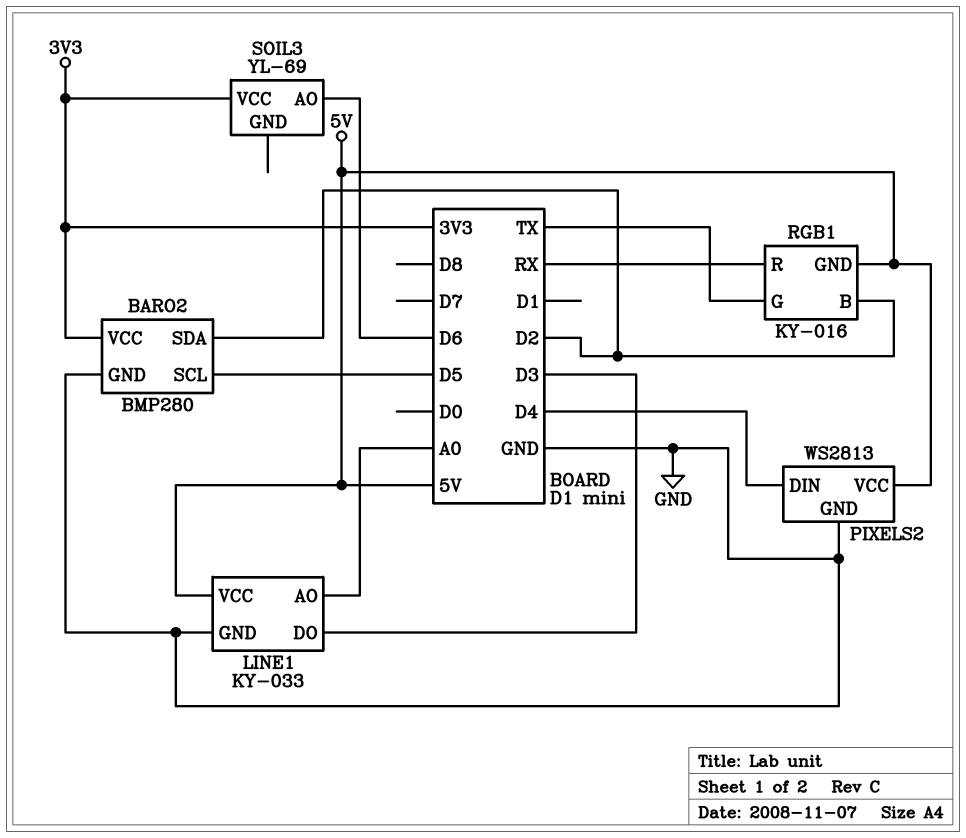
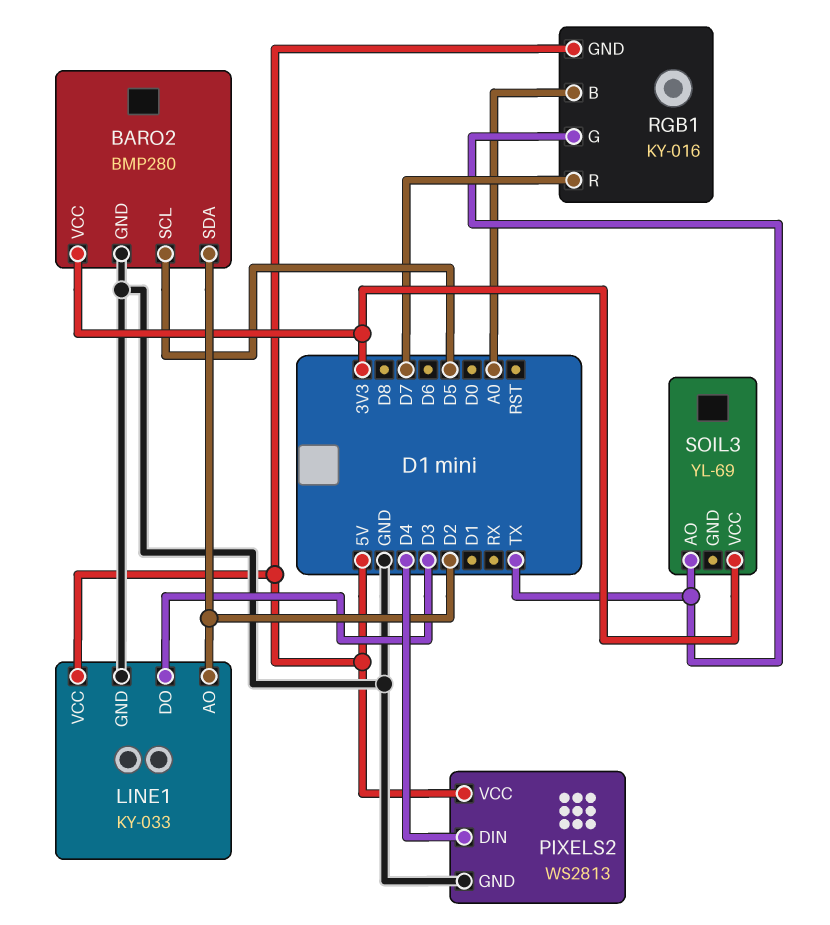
LINE1 pin AO: A0 -> D2
RGB1 pin B: D2 -> A0
RGB1 pin R: RX -> D7
SOIL3 pin AO: D6 -> TX

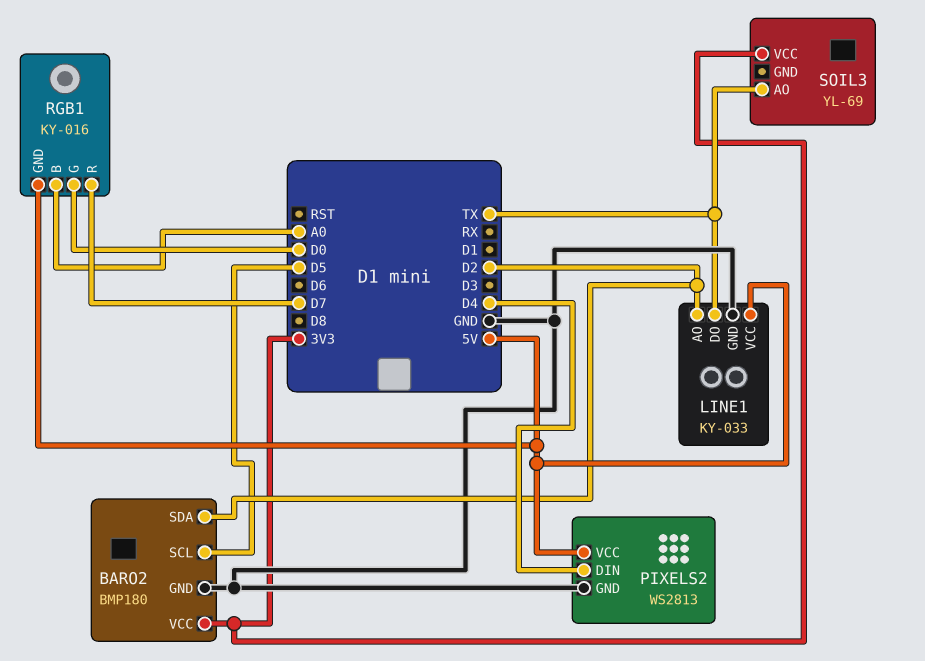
BARO2: BMP280 -> BMP180
LINE1 pin DO: D3 -> TX
RGB1 pin G: TX -> D0

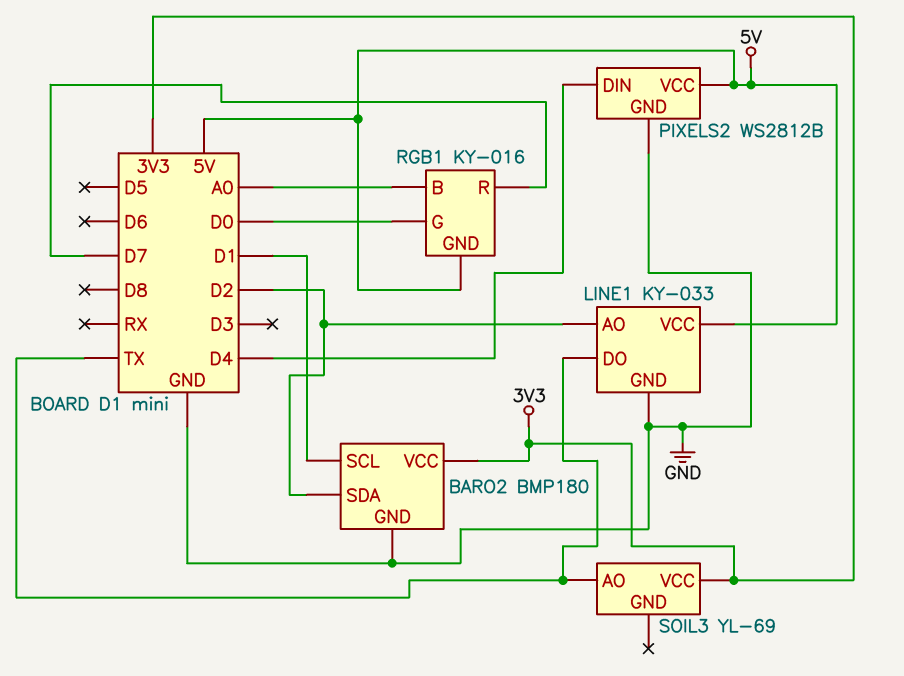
BARO2 pin SCL: D5 -> D1
PIXELS2: WS2813 -> WS2812B

